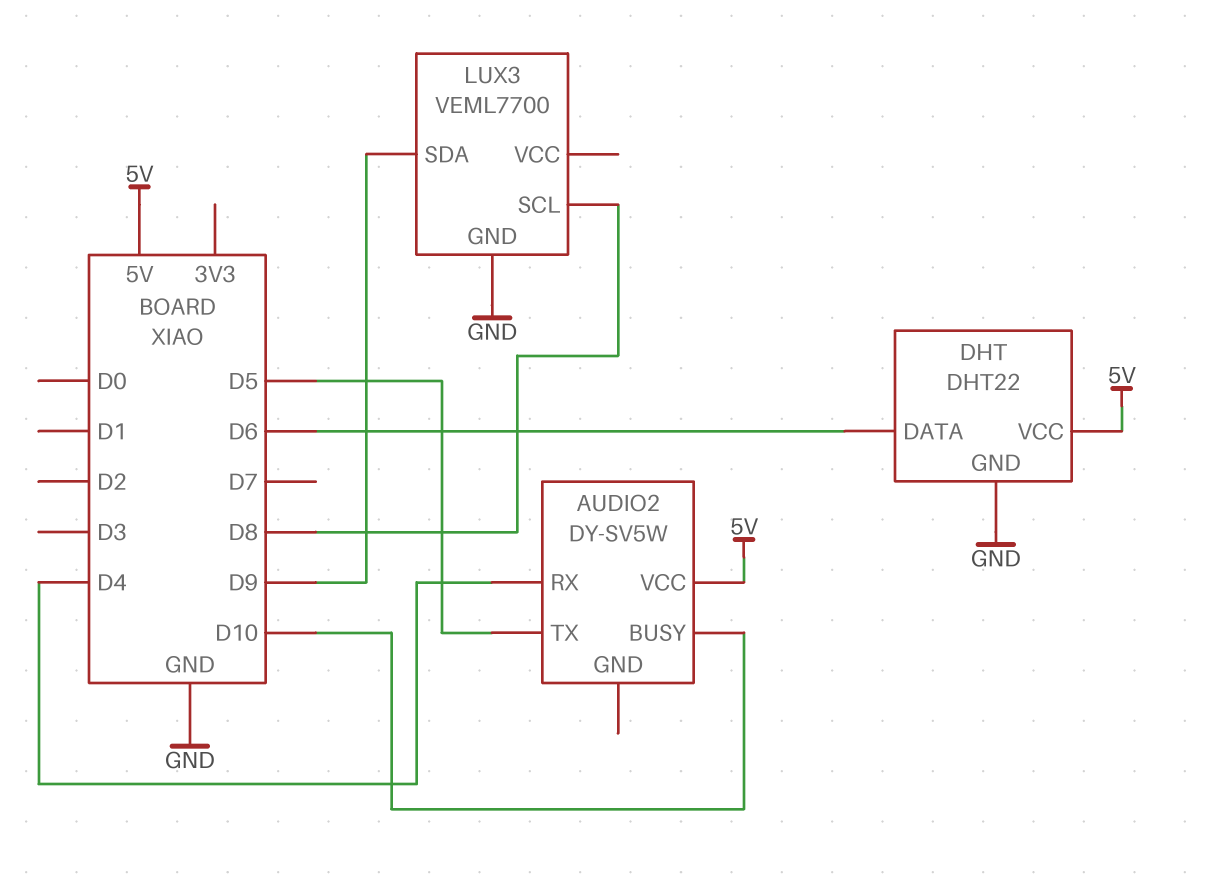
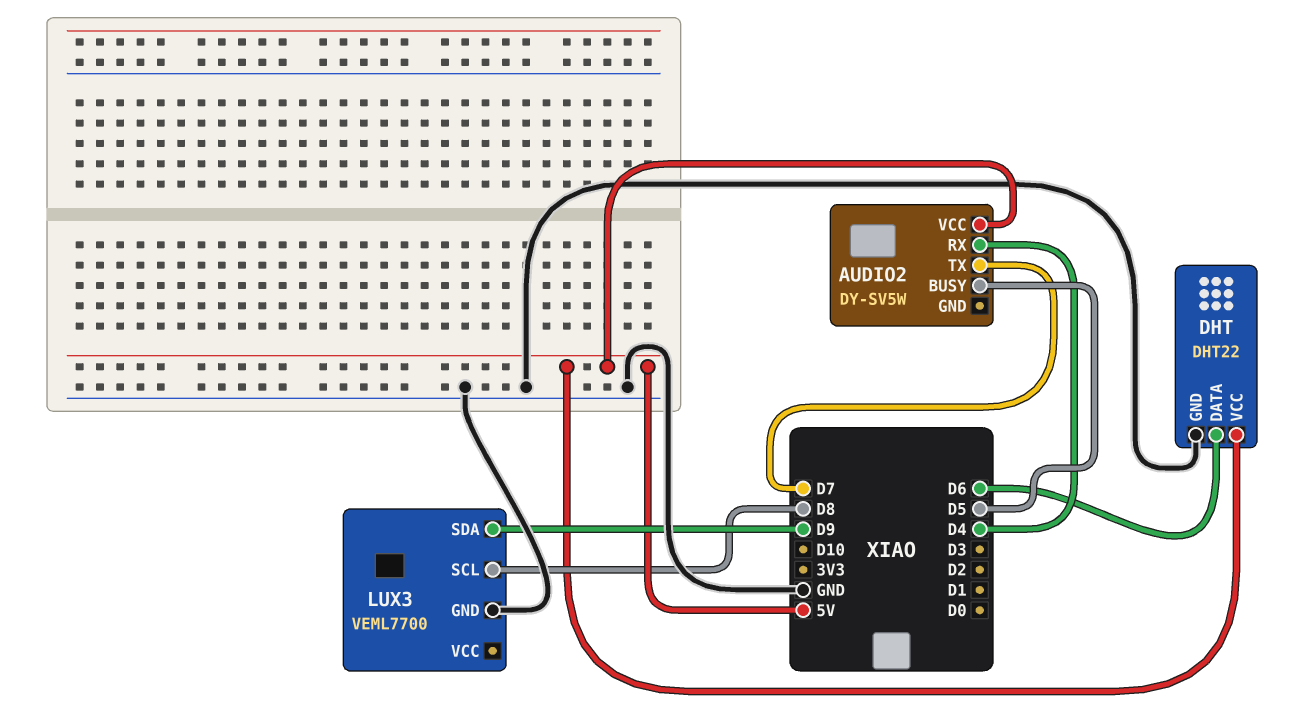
AUDIO2 pin BUSY: D10 -> D5
AUDIO2 pin TX: D5 -> D7

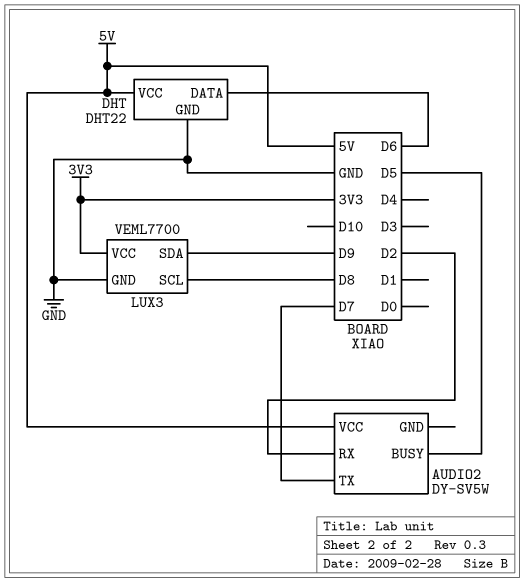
AUDIO2 pin RX: D4 -> D2
LUX3 pin VCC: none -> 3V3

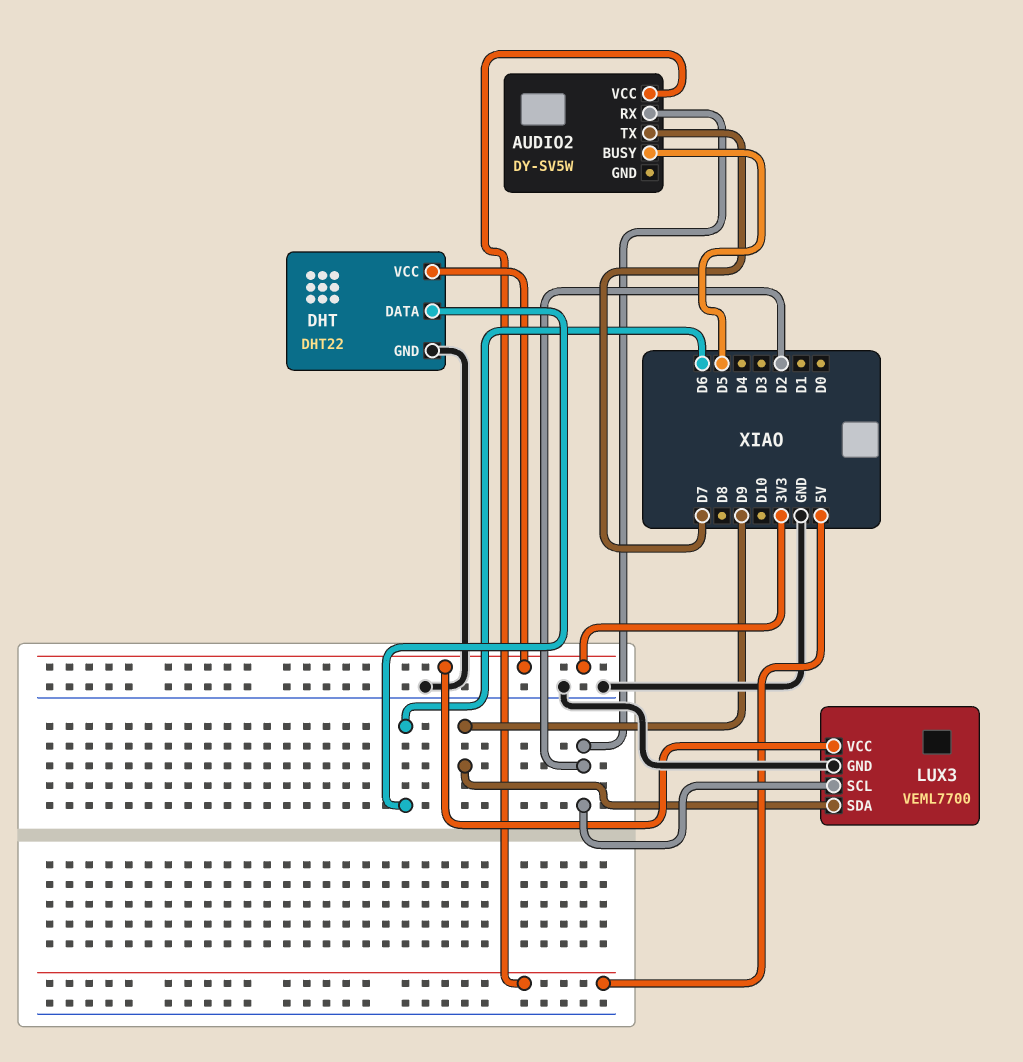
DHT pin VCC: 5V -> 3V3
LUX3 pin SCL: D8 -> D2

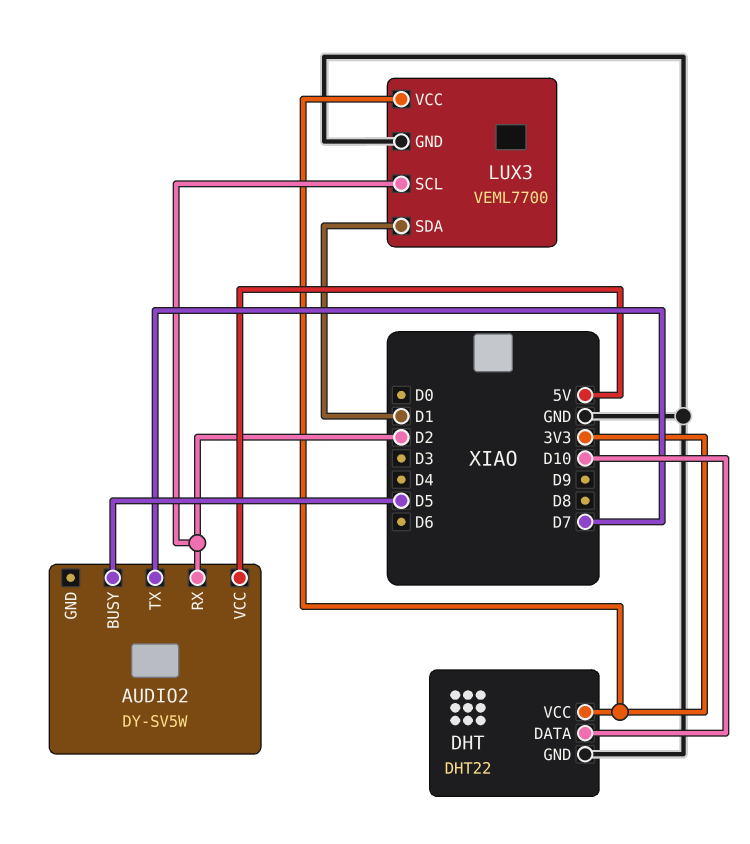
DHT pin DATA: D6 -> D10
LUX3 pin SDA: D9 -> D1

